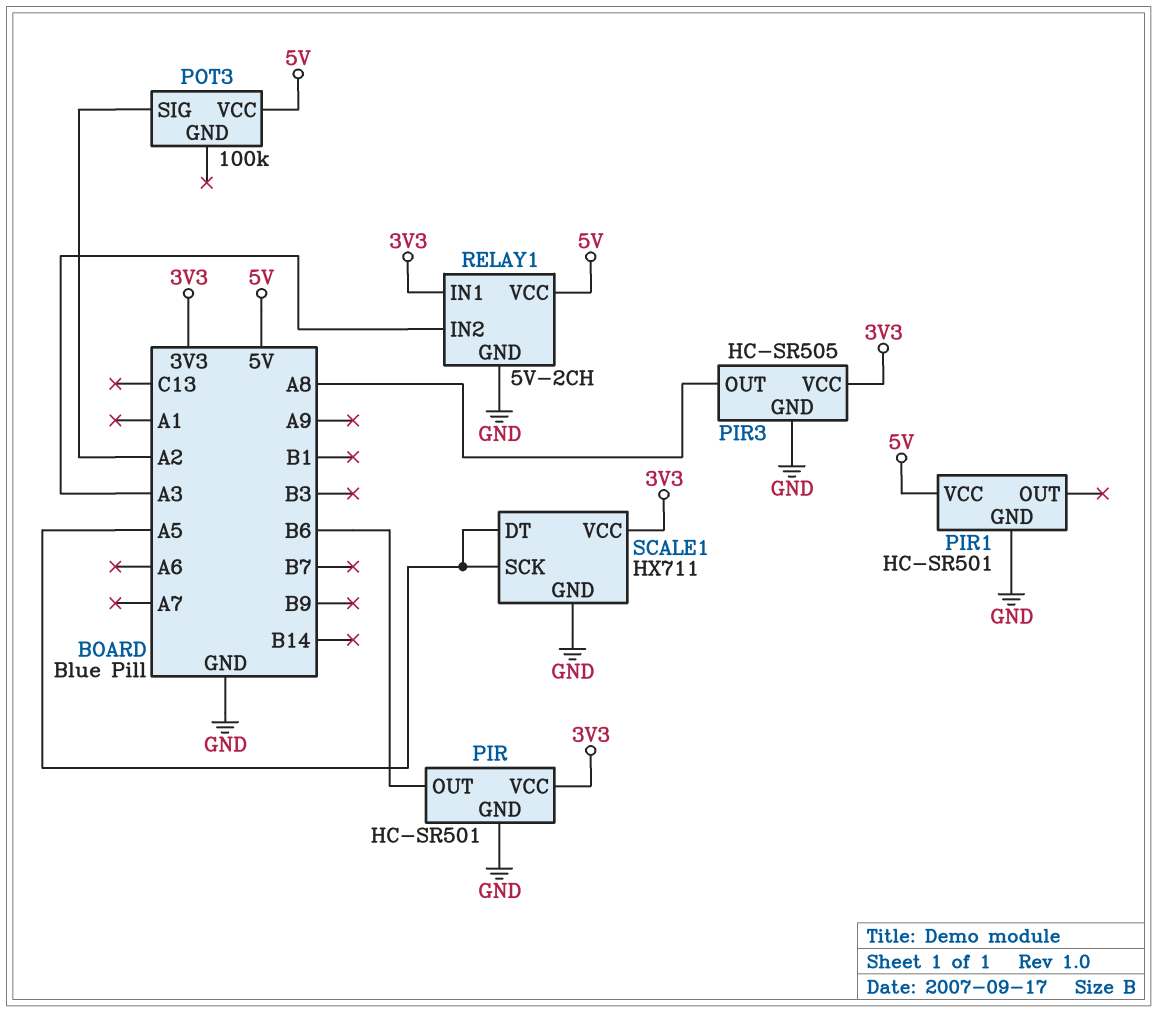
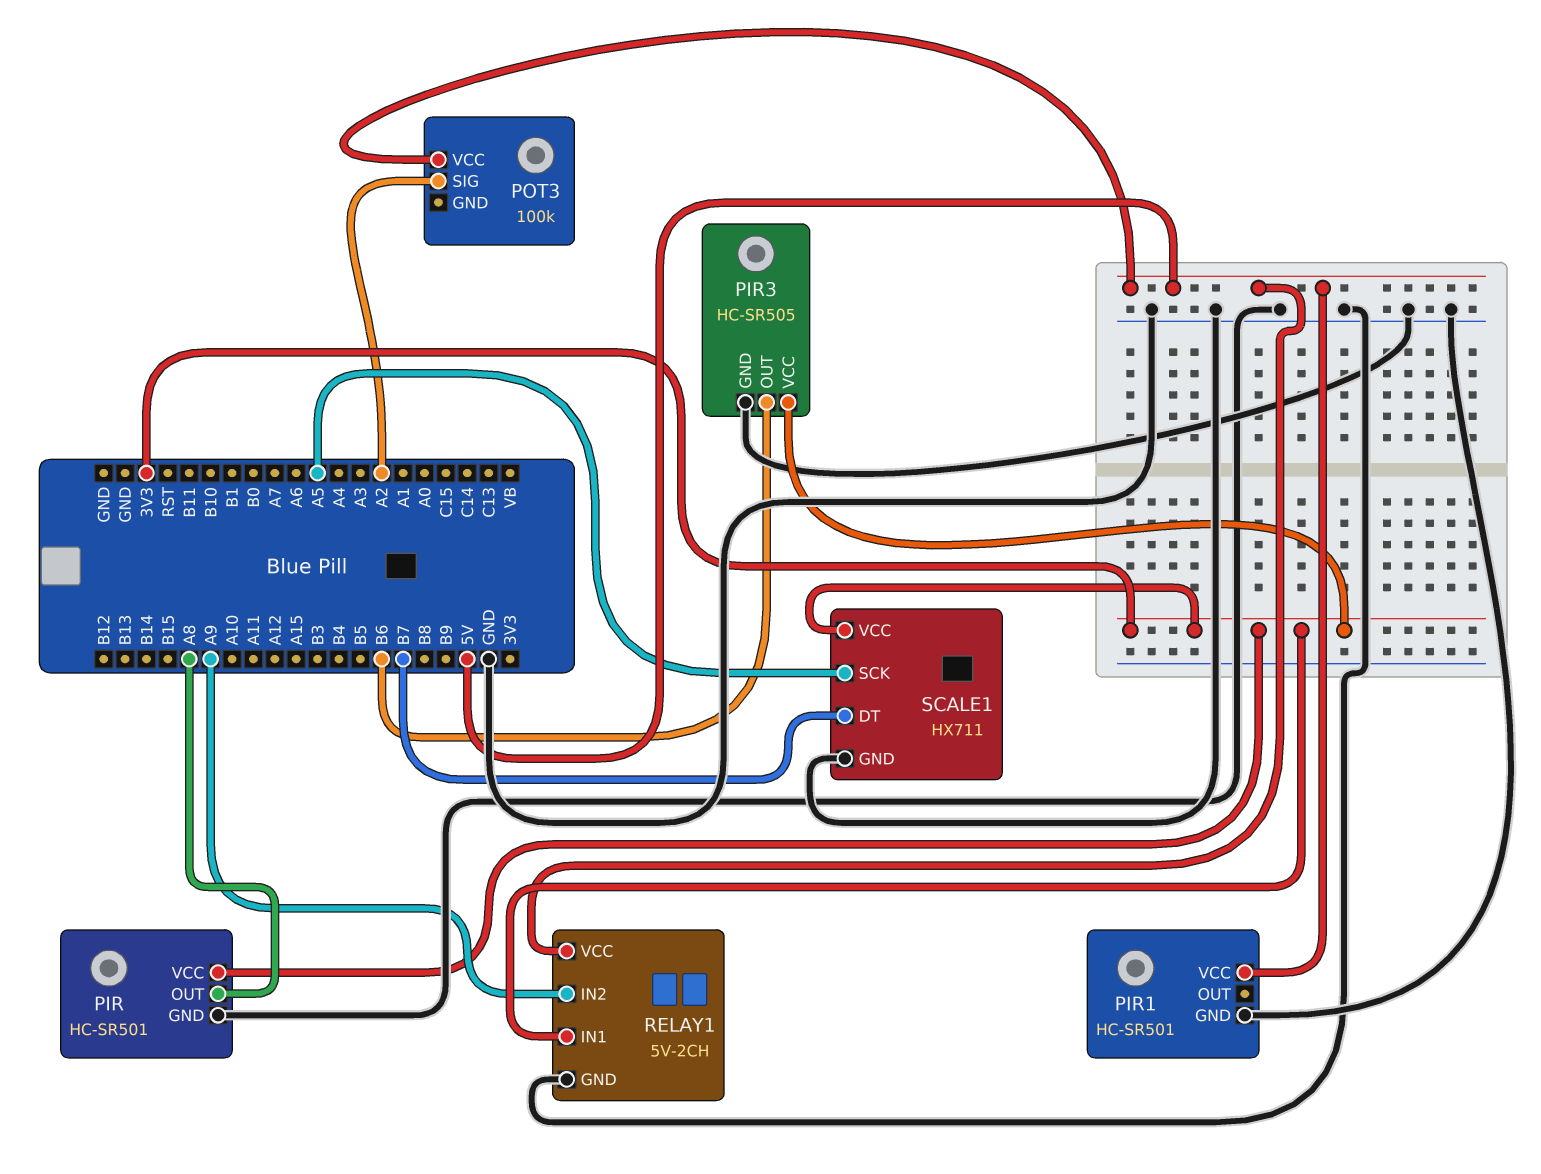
PIR pin OUT: B6 -> A8
PIR3 pin OUT: A8 -> B6
RELAY1 pin IN2: A3 -> A9
SCALE1 pin DT: A5 -> B7

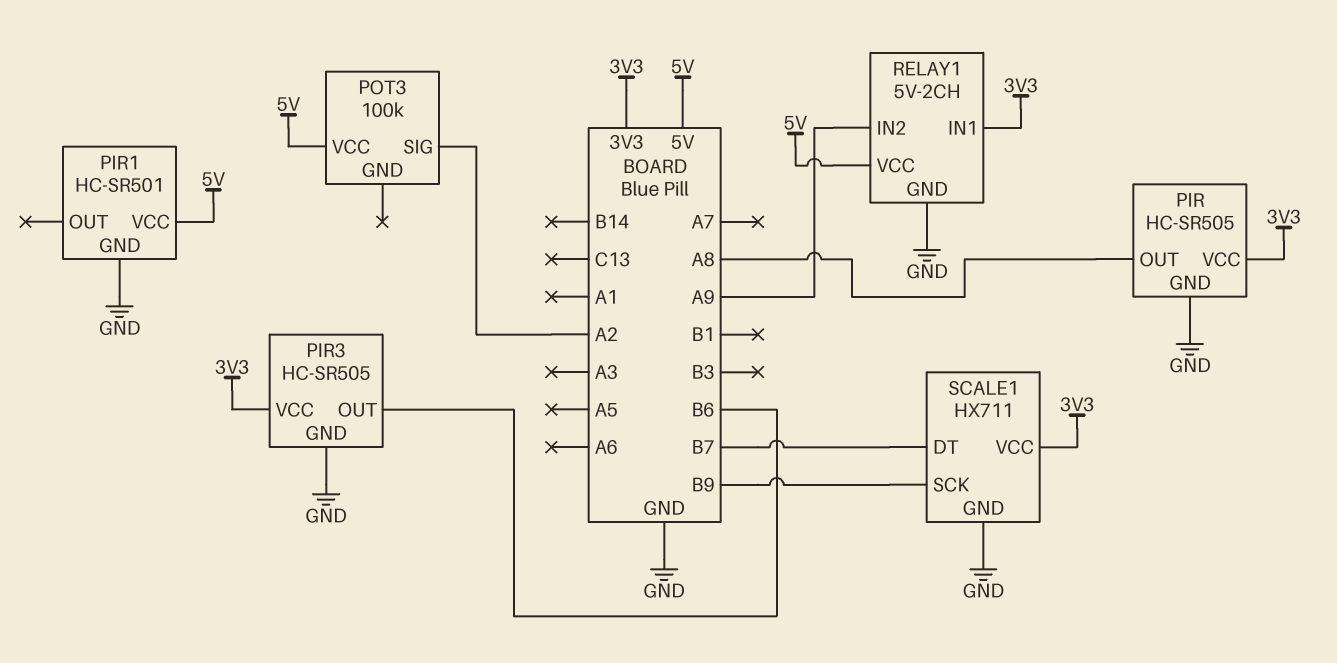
PIR: HC-SR501 -> HC-SR505
SCALE1 pin SCK: A5 -> B9

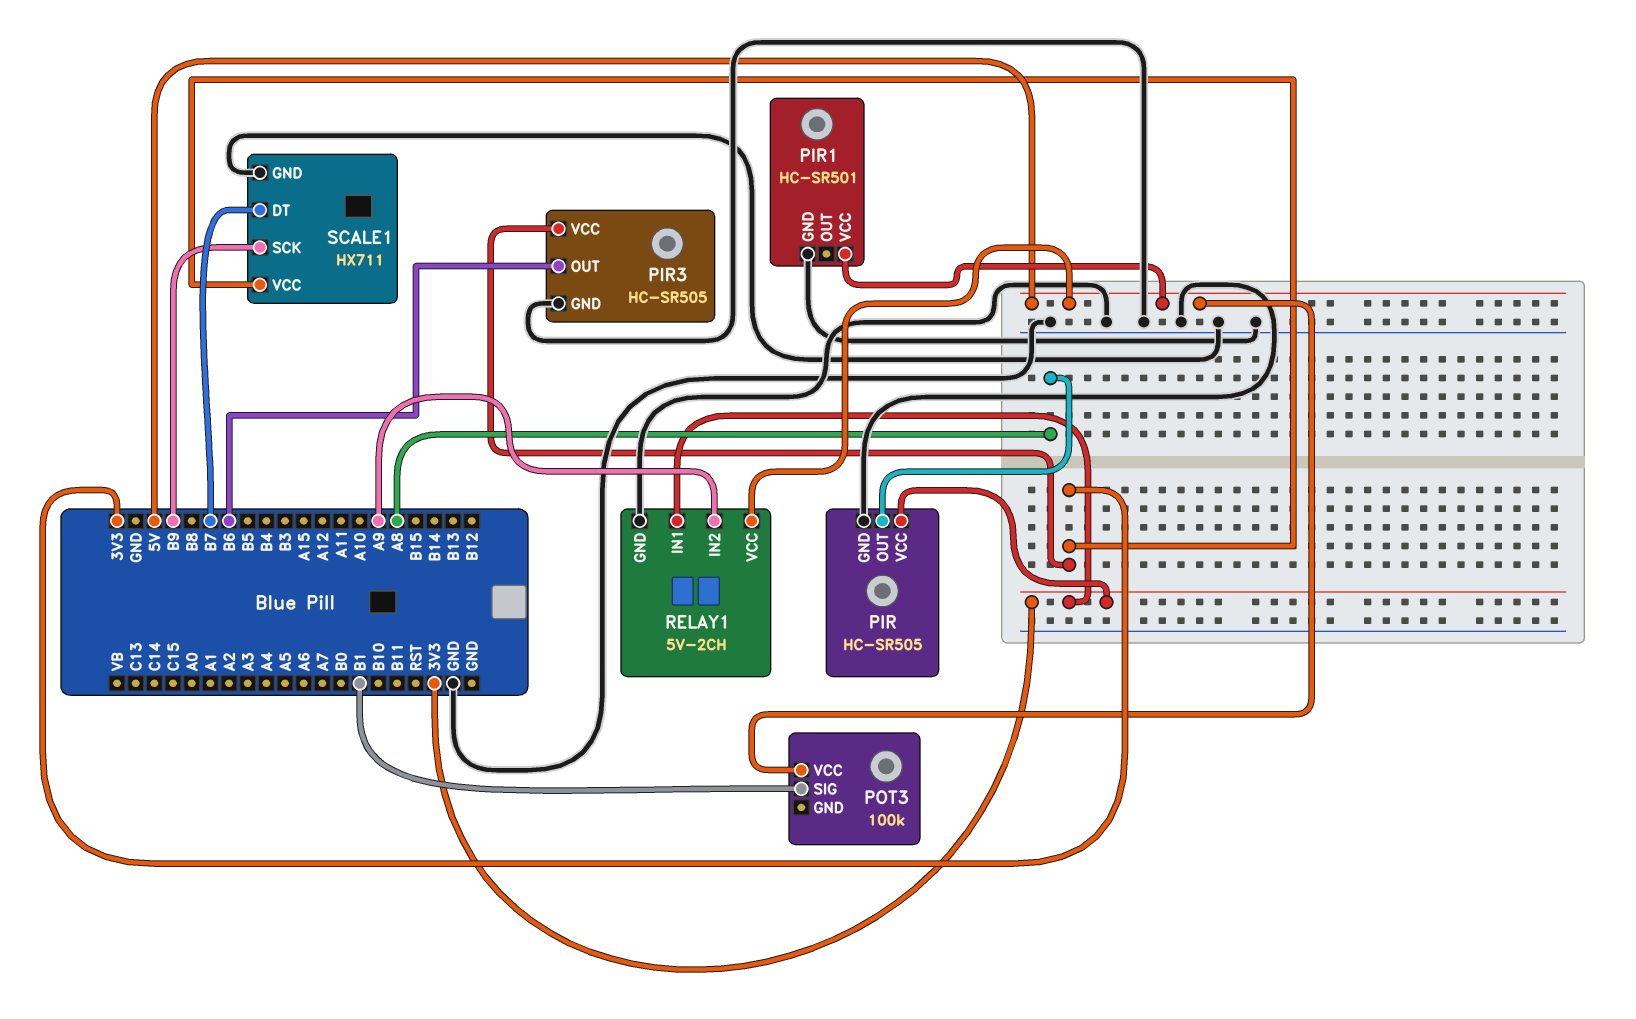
POT3 pin SIG: A2 -> B1

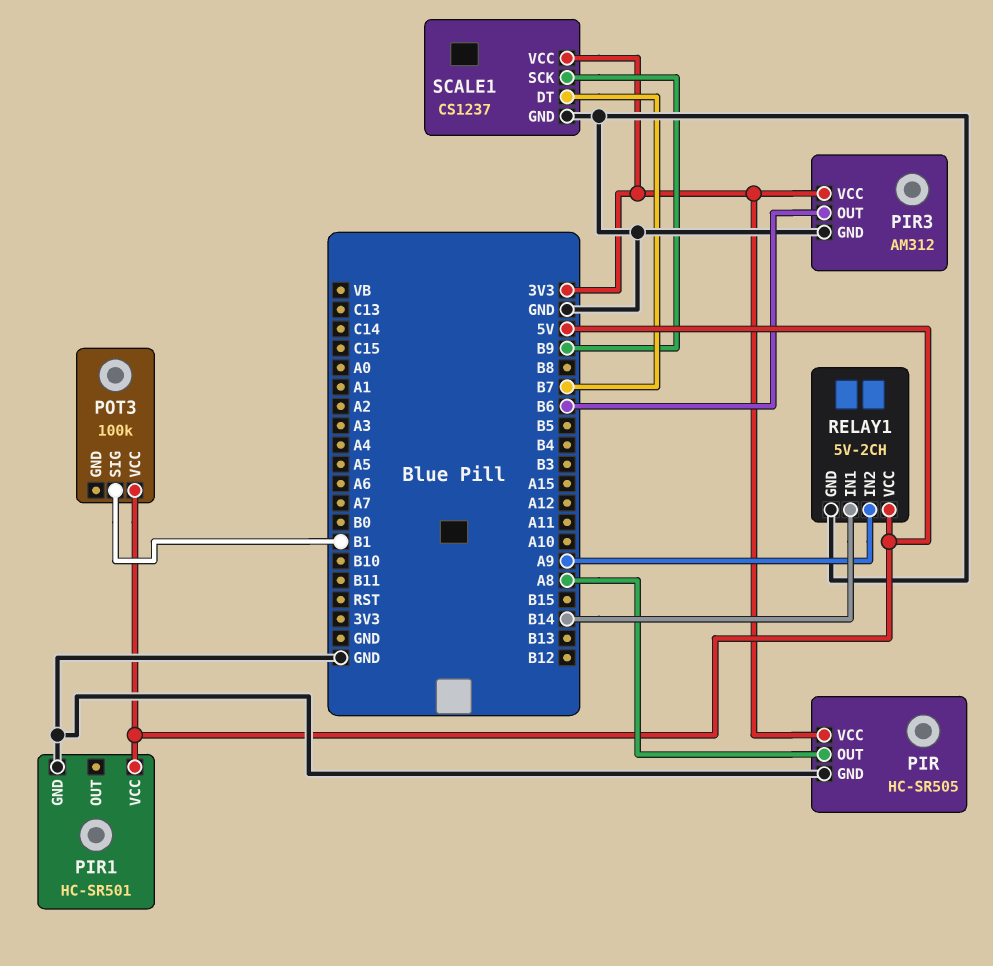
PIR3: HC-SR505 -> AM312
RELAY1 pin IN1: 3V3 -> B14
SCALE1: HX711 -> CS1237

